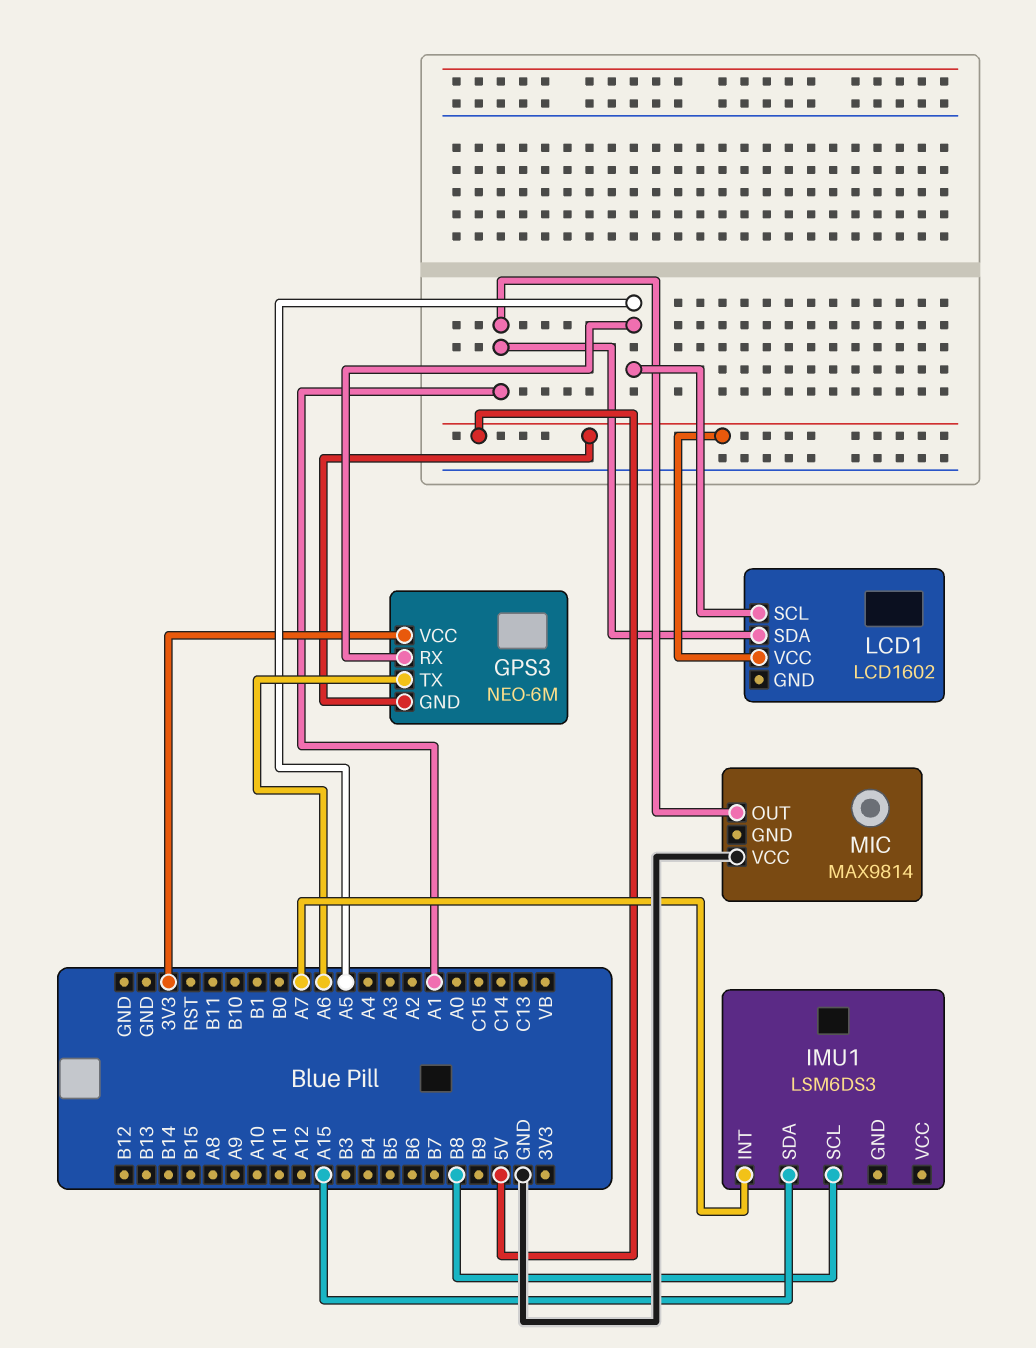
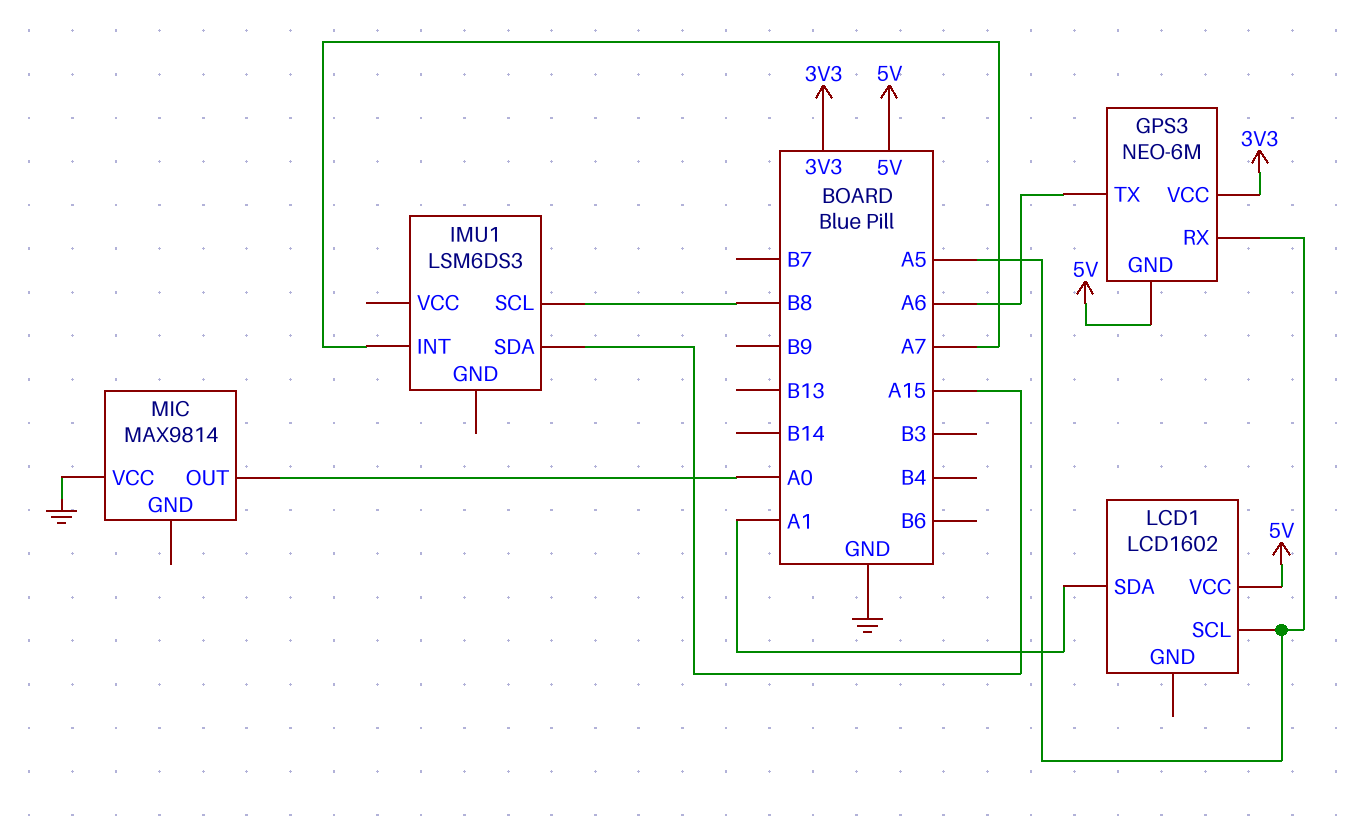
MIC pin OUT: A1 -> A0

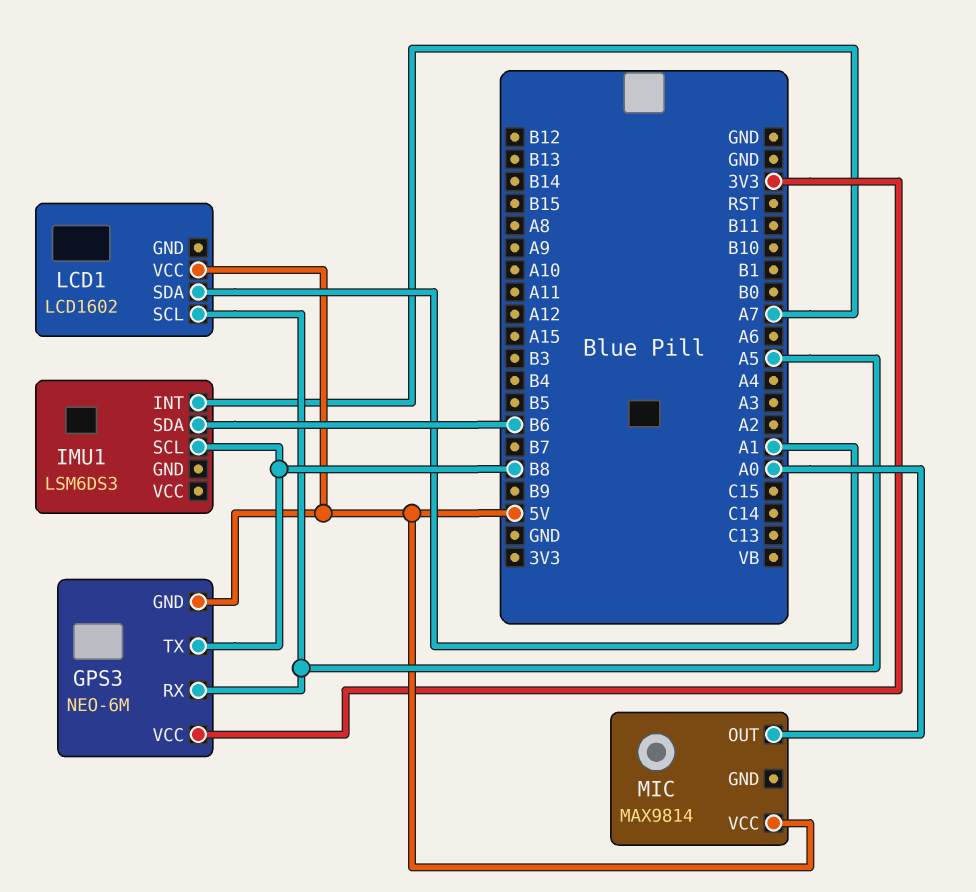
GPS3 pin TX: A6 -> B8
IMU1 pin SDA: A15 -> B6
MIC pin VCC: GND -> 5V

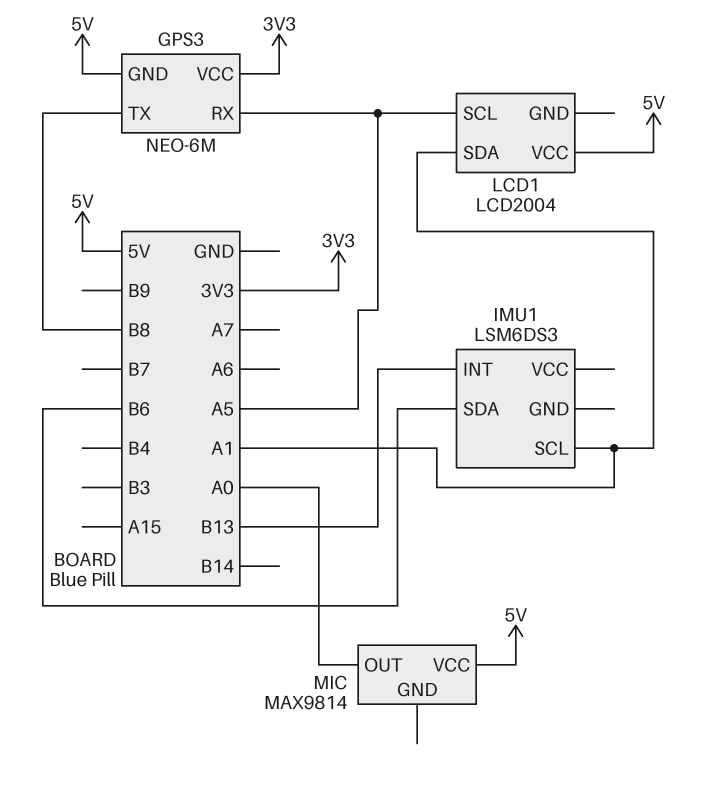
IMU1 pin INT: A7 -> B13
IMU1 pin SCL: B8 -> A1
LCD1: LCD1602 -> LCD2004

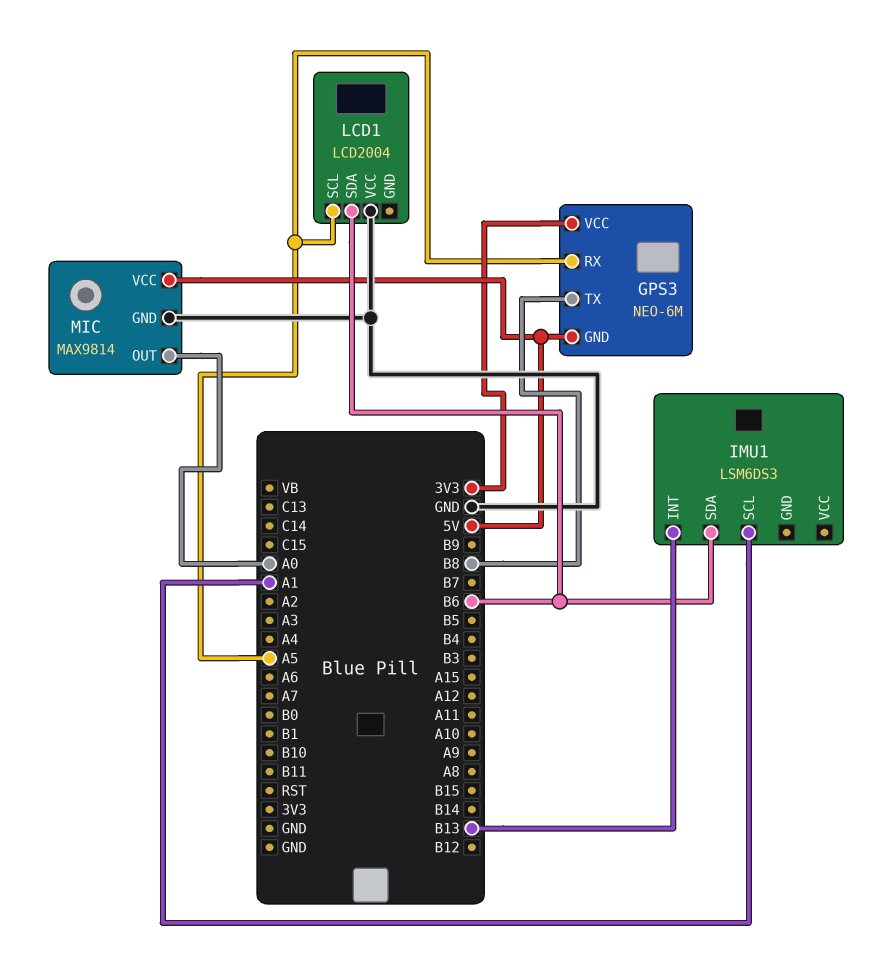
LCD1 pin SDA: A1 -> B6
LCD1 pin VCC: 5V -> GND
MIC pin GND: none -> GND

